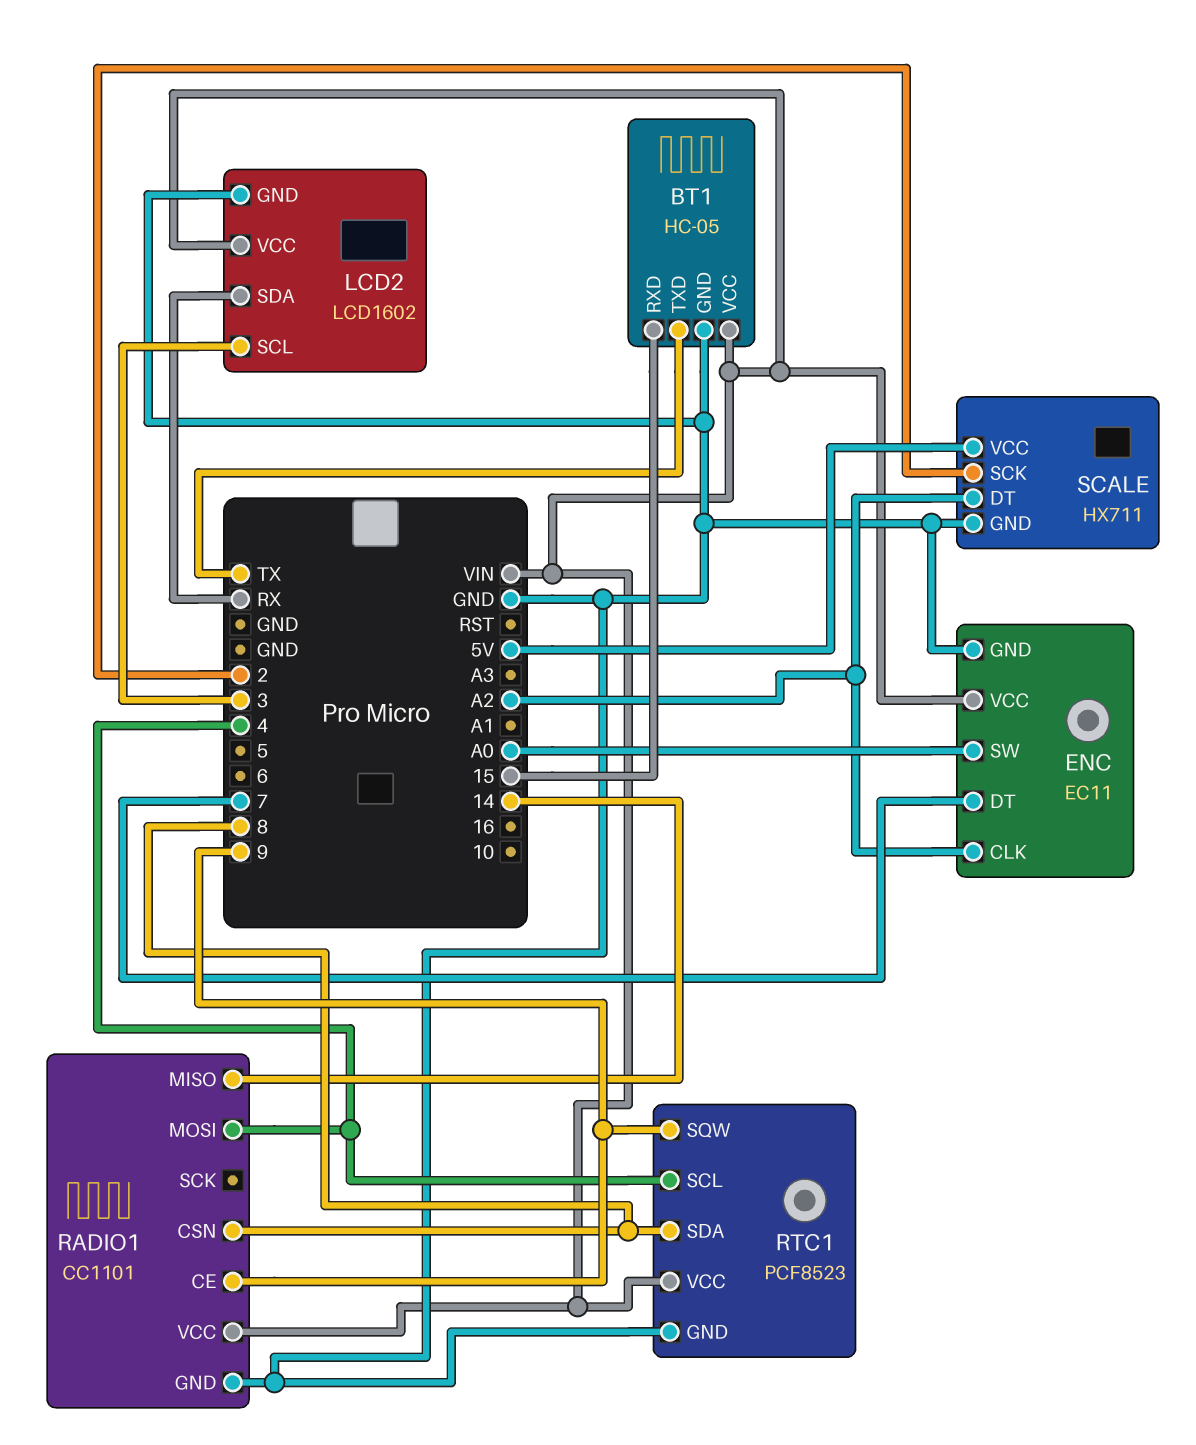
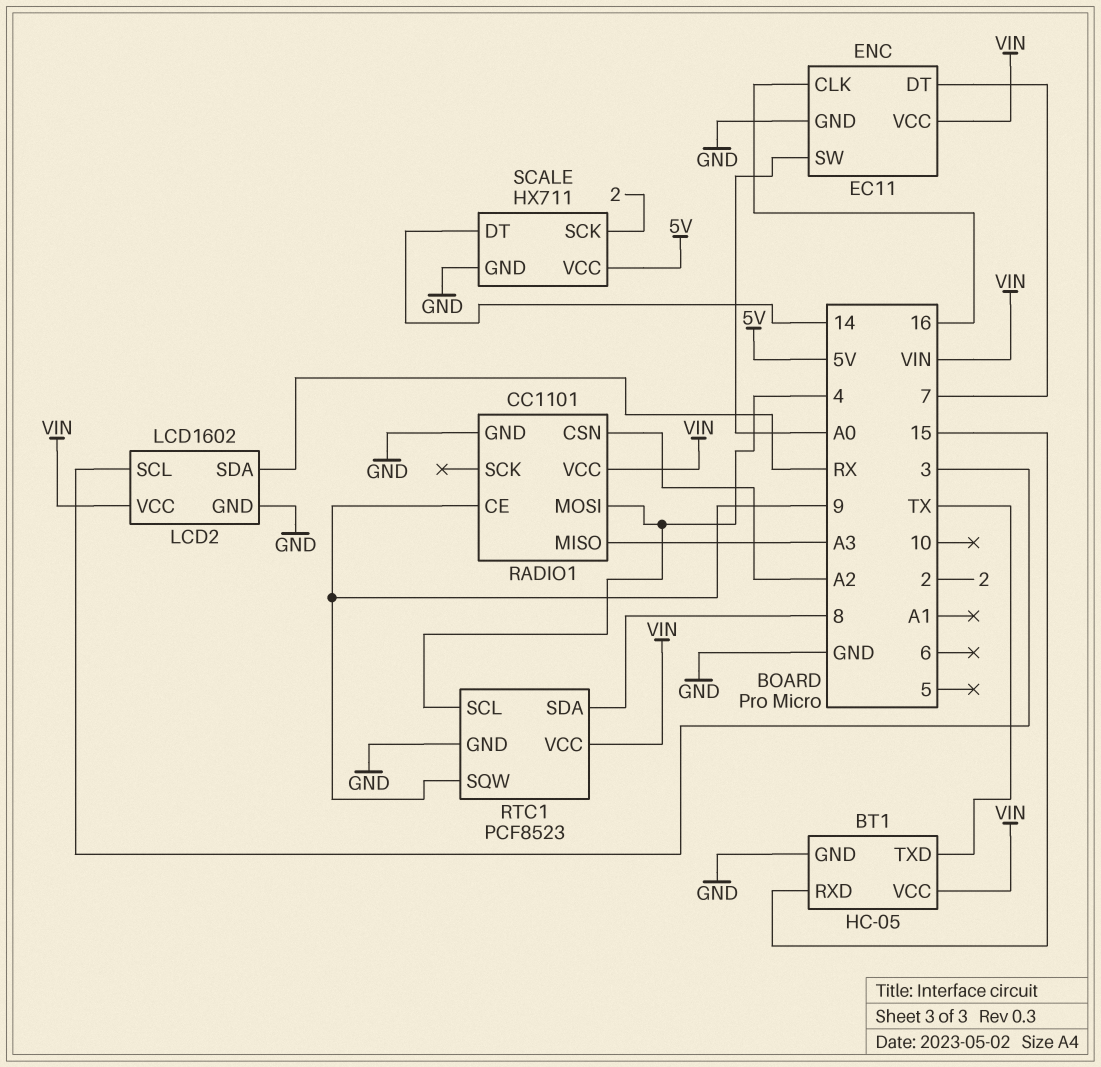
ENC pin CLK: A2 -> 16
RADIO1 pin CSN: 8 -> A2
RADIO1 pin MISO: 14 -> A3
SCALE pin DT: A2 -> 14

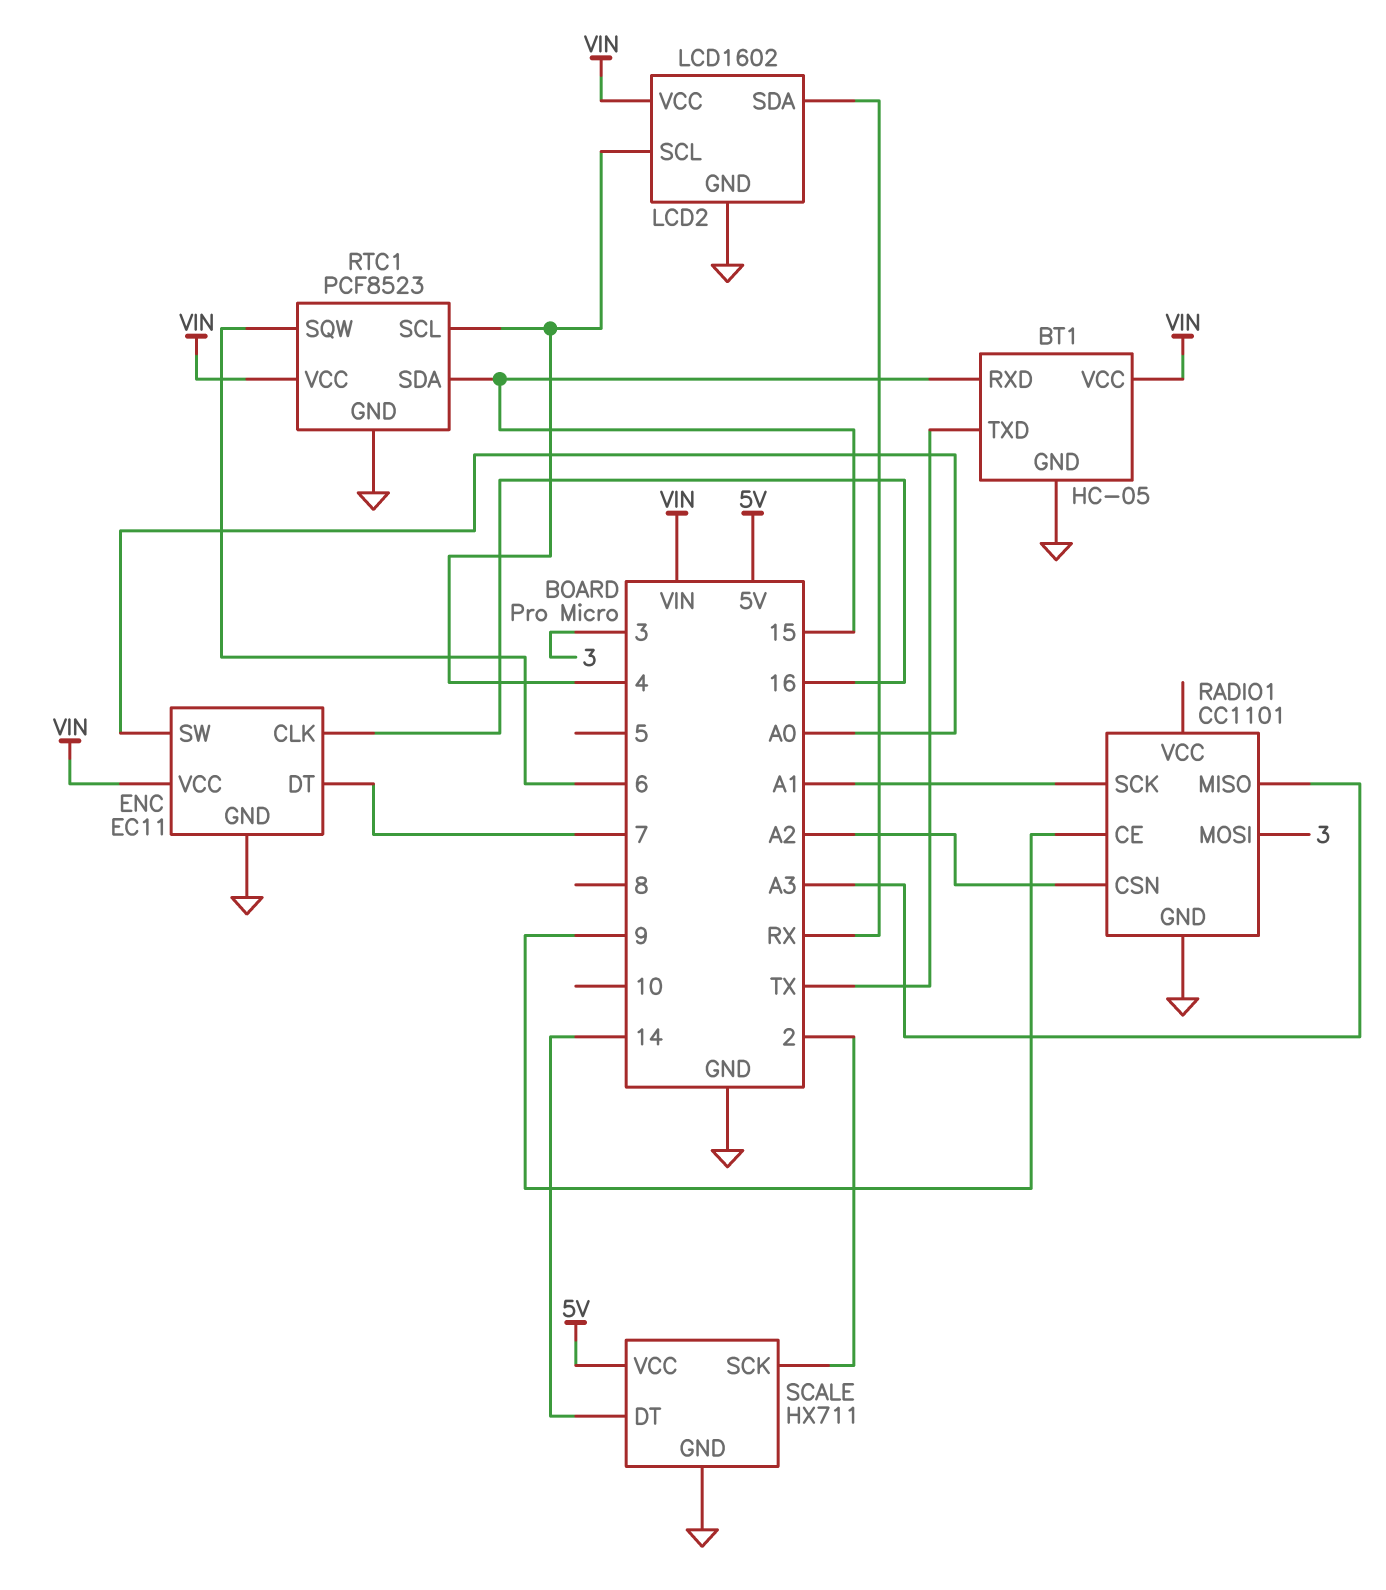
LCD2 pin SCL: 3 -> 4
RADIO1 pin MOSI: 4 -> 3
RADIO1 pin SCK: none -> A1
RADIO1 pin VCC: VIN -> none
RTC1 pin SDA: 8 -> 15
RTC1 pin SQW: 9 -> 6

